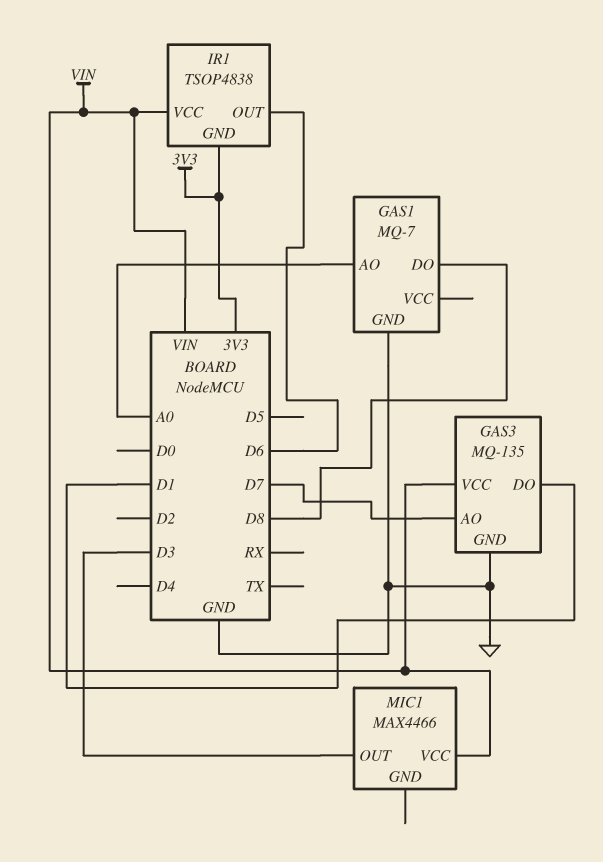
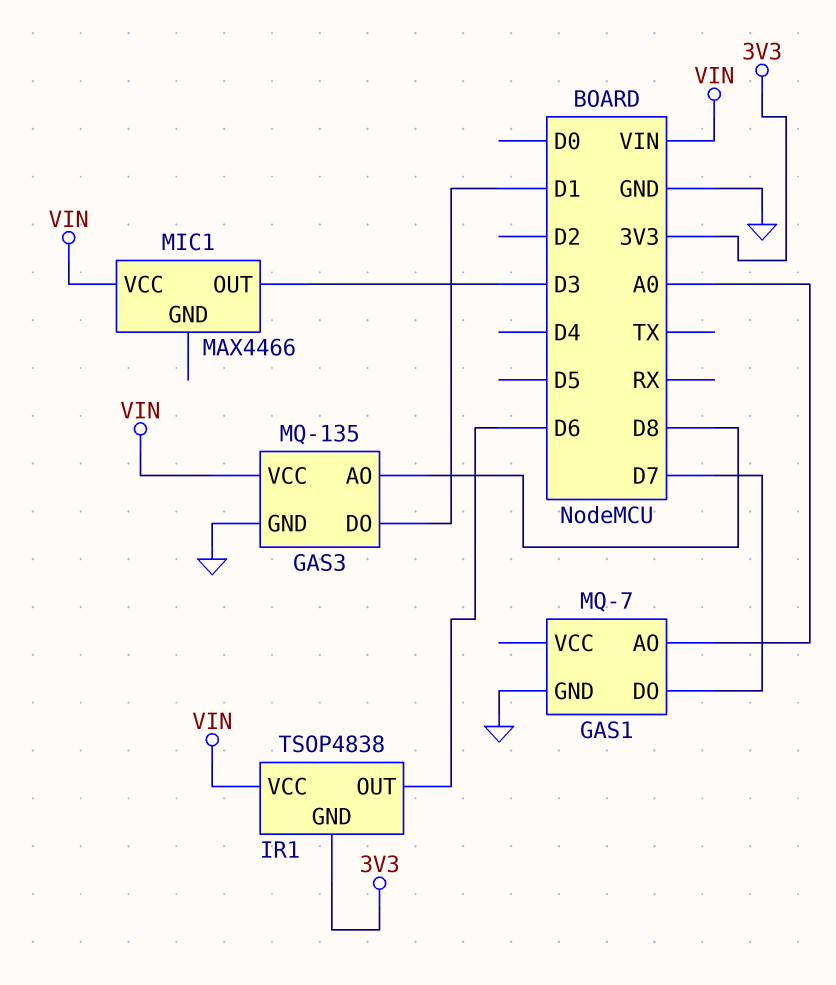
GAS1 pin DO: D8 -> D7
GAS3 pin AO: D7 -> D8

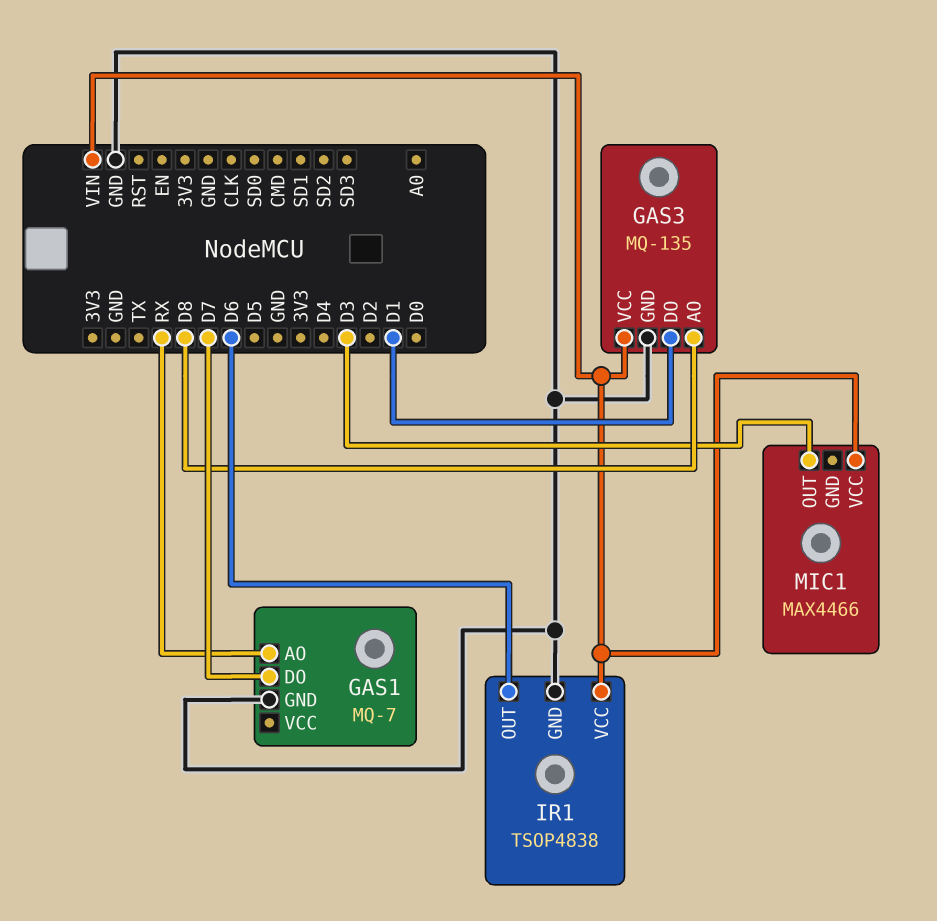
GAS1 pin AO: A0 -> RX
IR1 pin GND: 3V3 -> GND

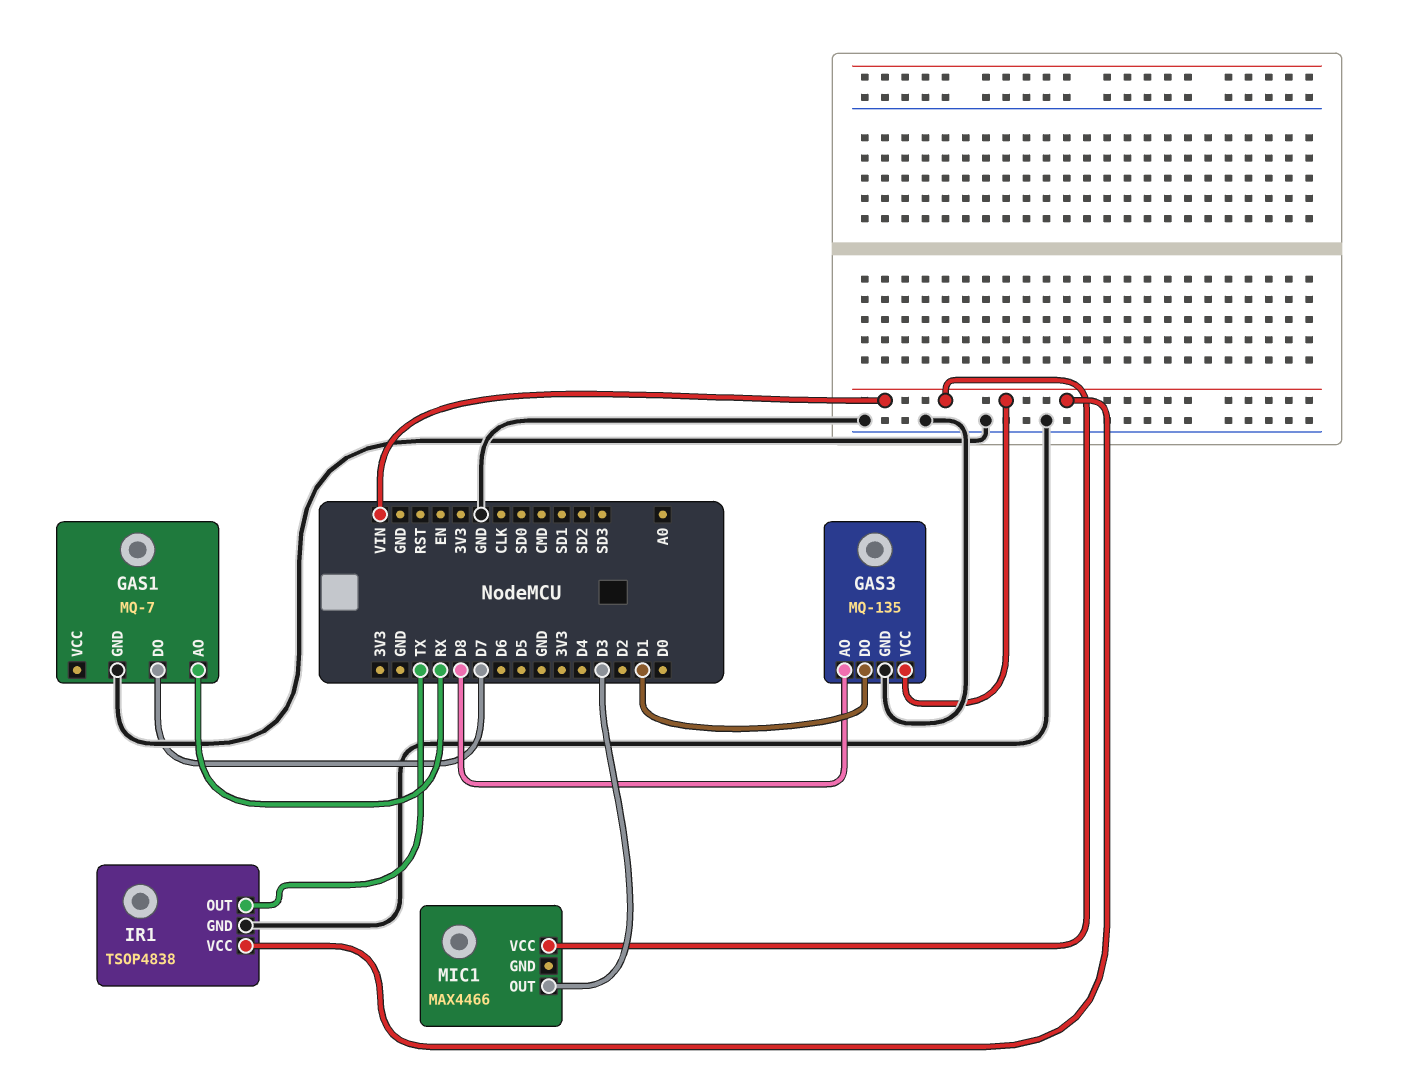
IR1 pin OUT: D6 -> TX

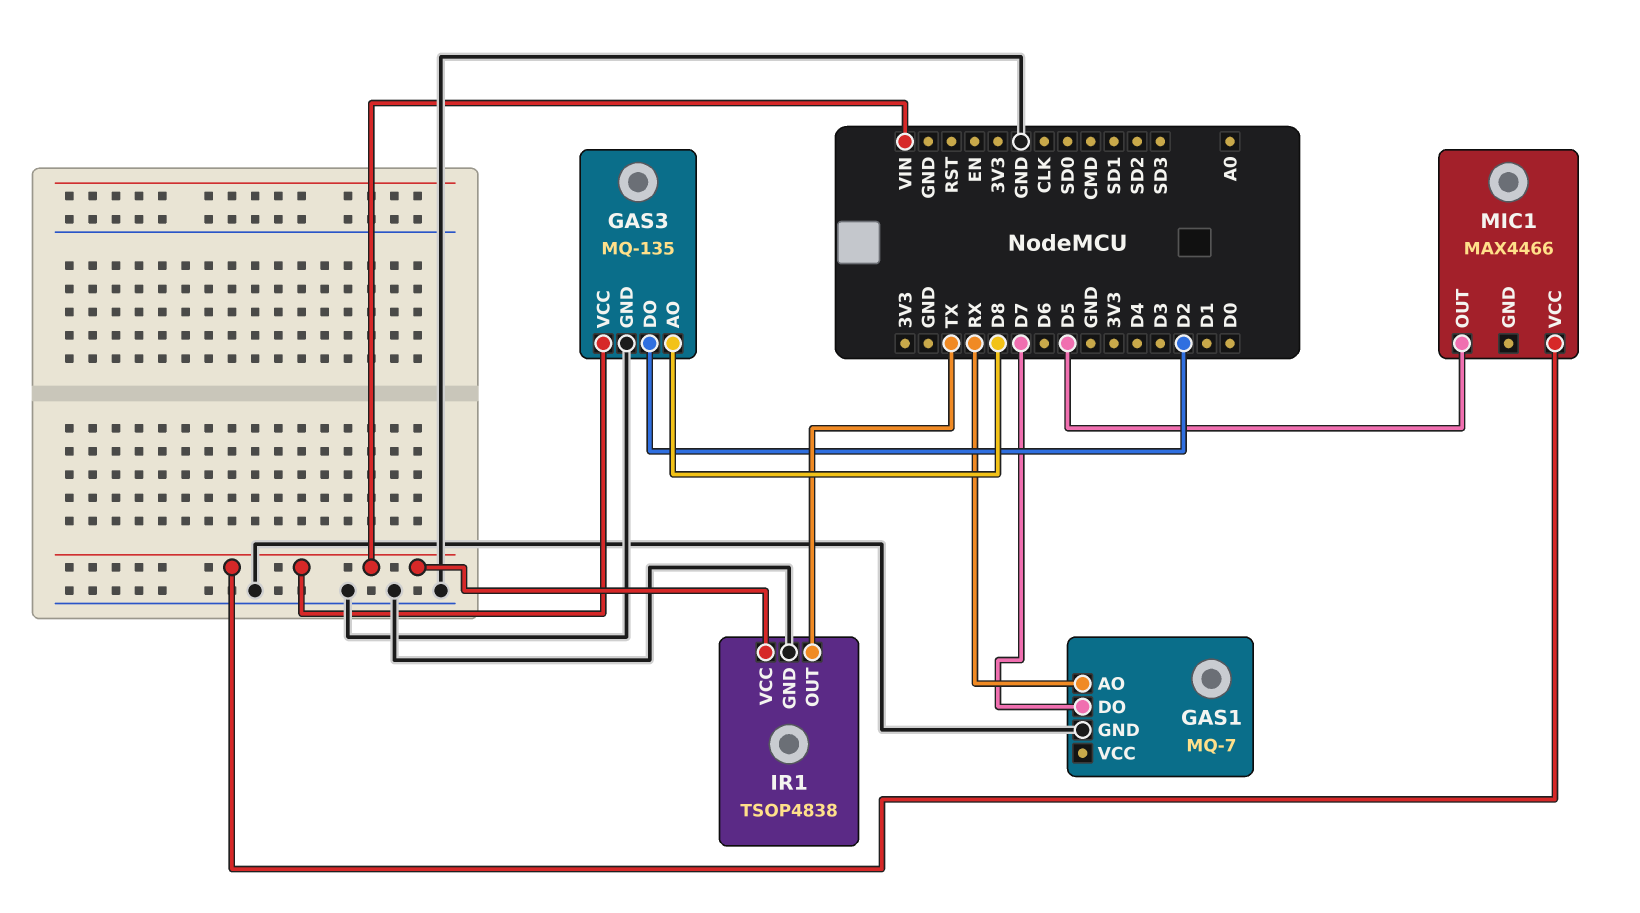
GAS3 pin DO: D1 -> D2
MIC1 pin OUT: D3 -> D5

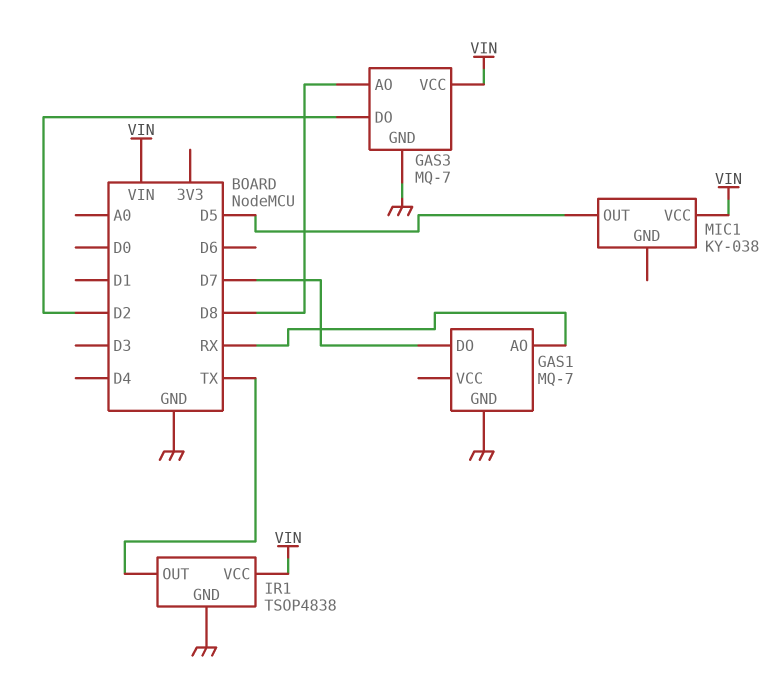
GAS3: MQ-135 -> MQ-7
MIC1: MAX4466 -> KY-038

